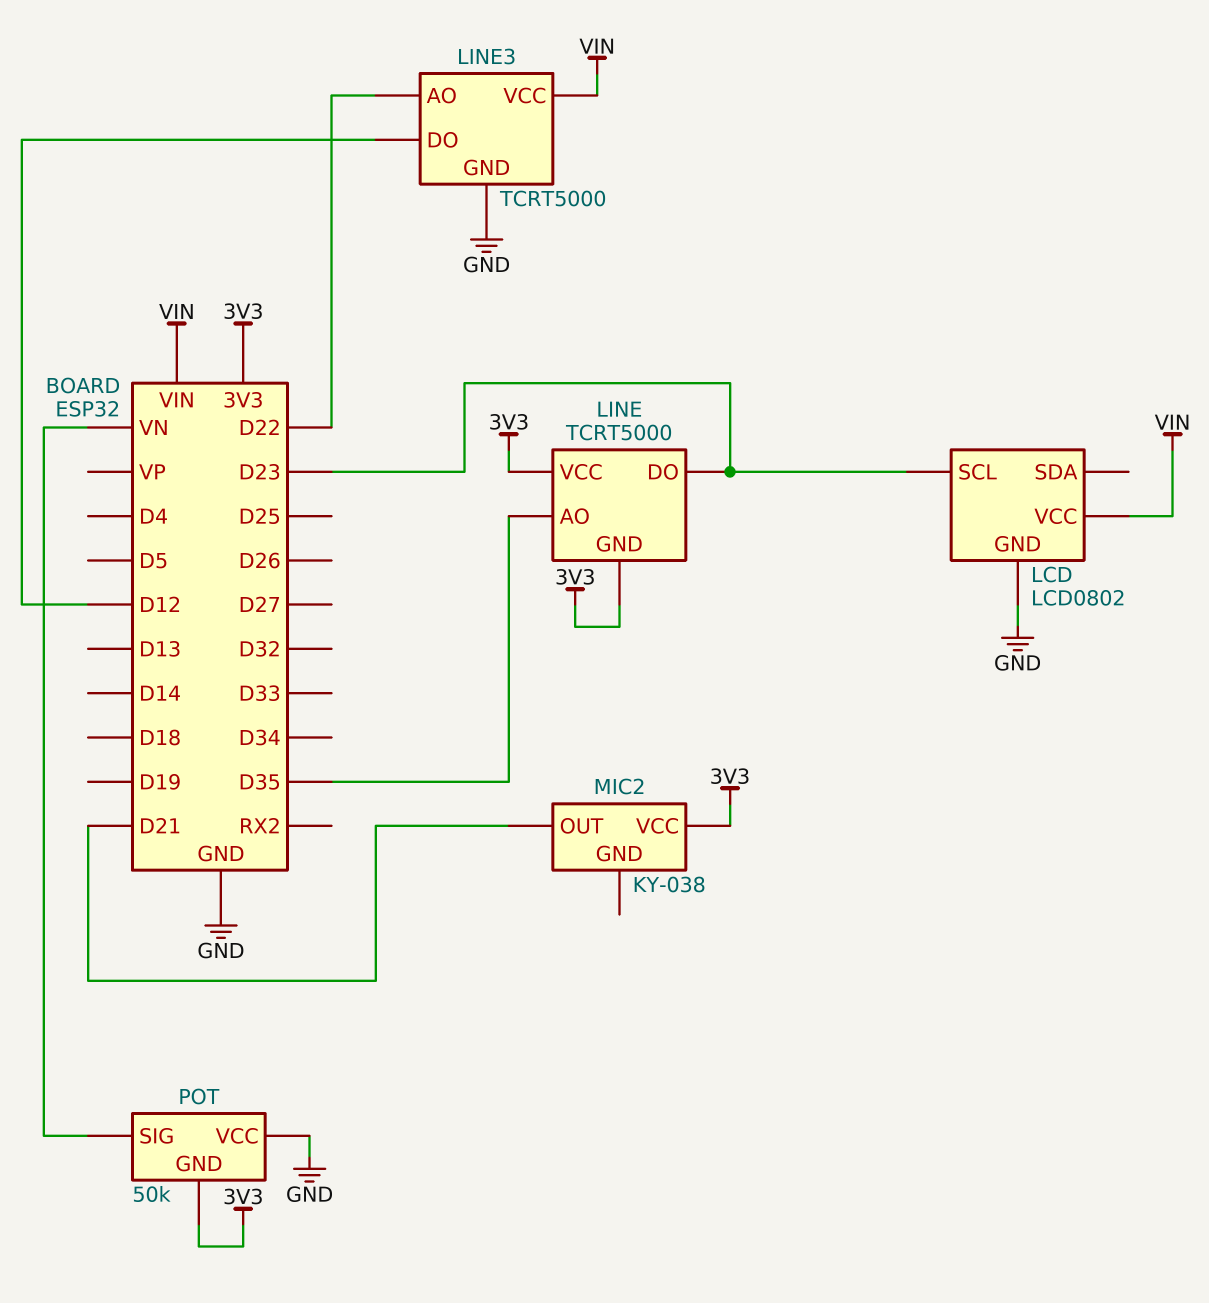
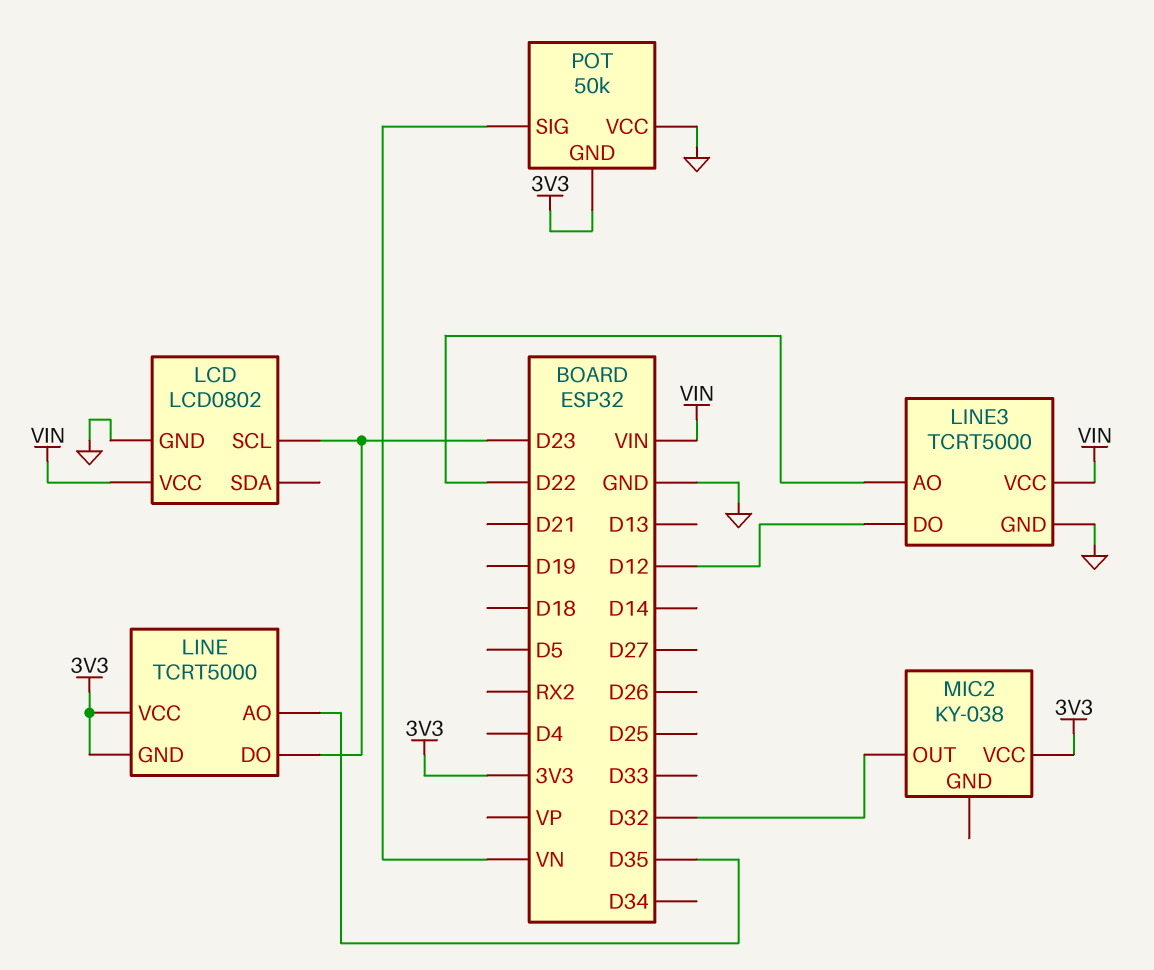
MIC2 pin OUT: D21 -> D32

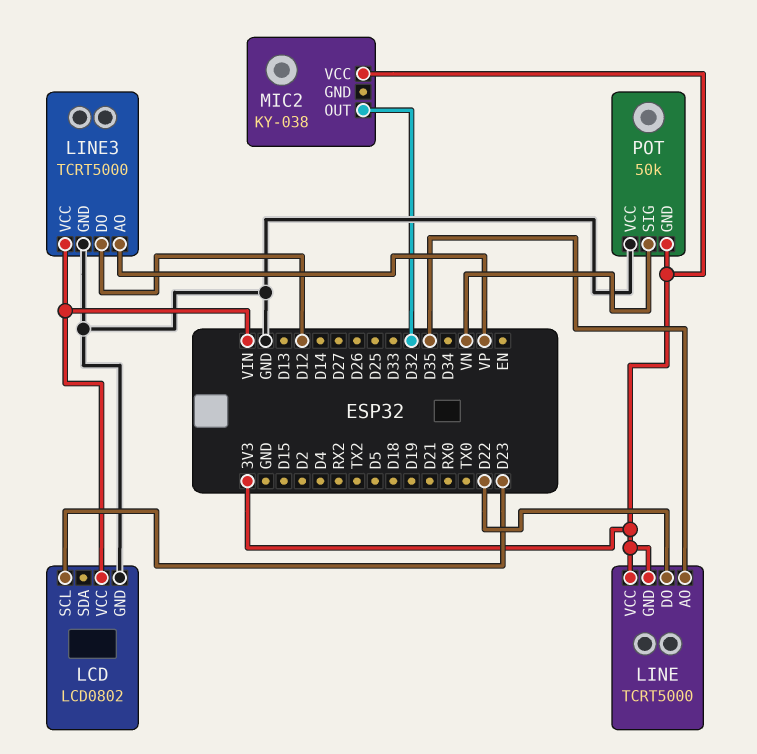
LINE pin DO: D23 -> D22
LINE3 pin AO: D22 -> VP

